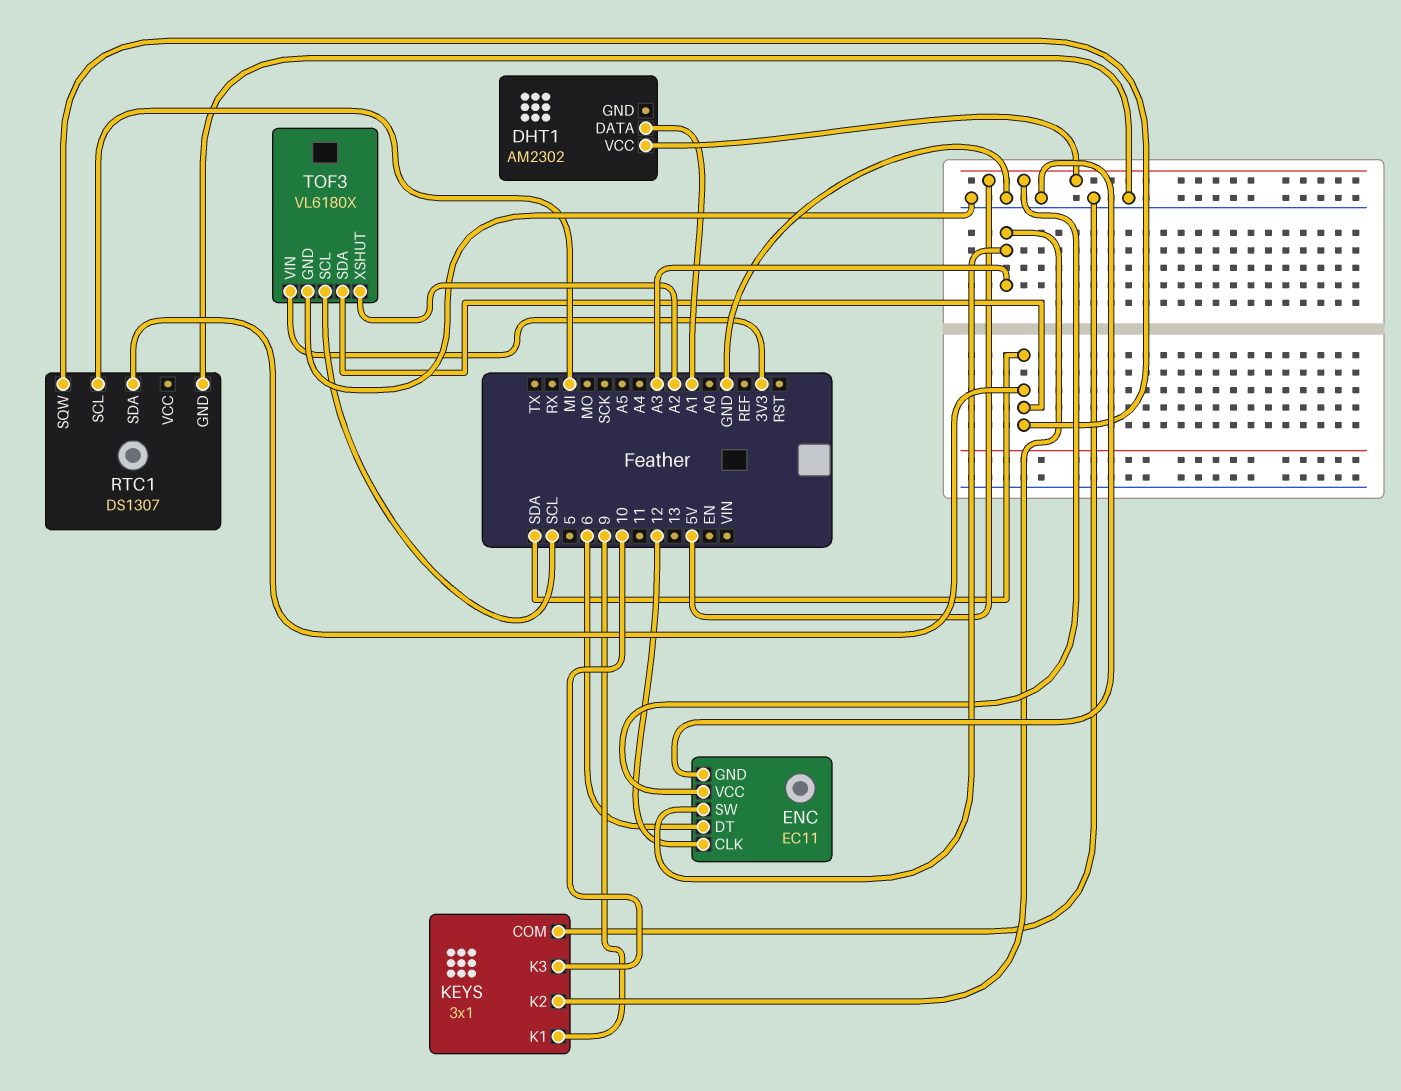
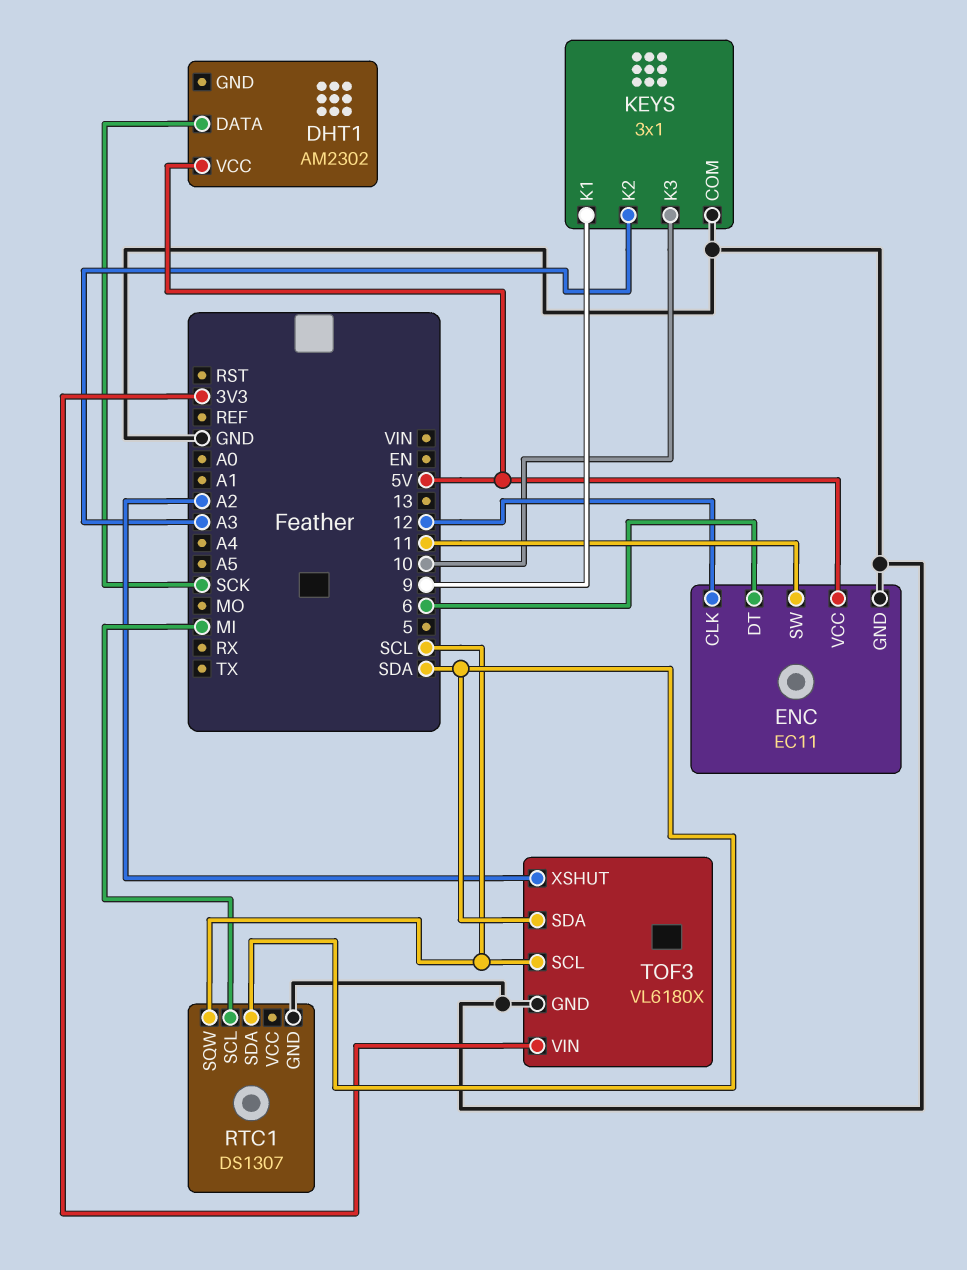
DHT1 pin DATA: A1 -> SCK
ENC pin SW: A3 -> 11
RTC1 pin SQW: SDA -> SCL

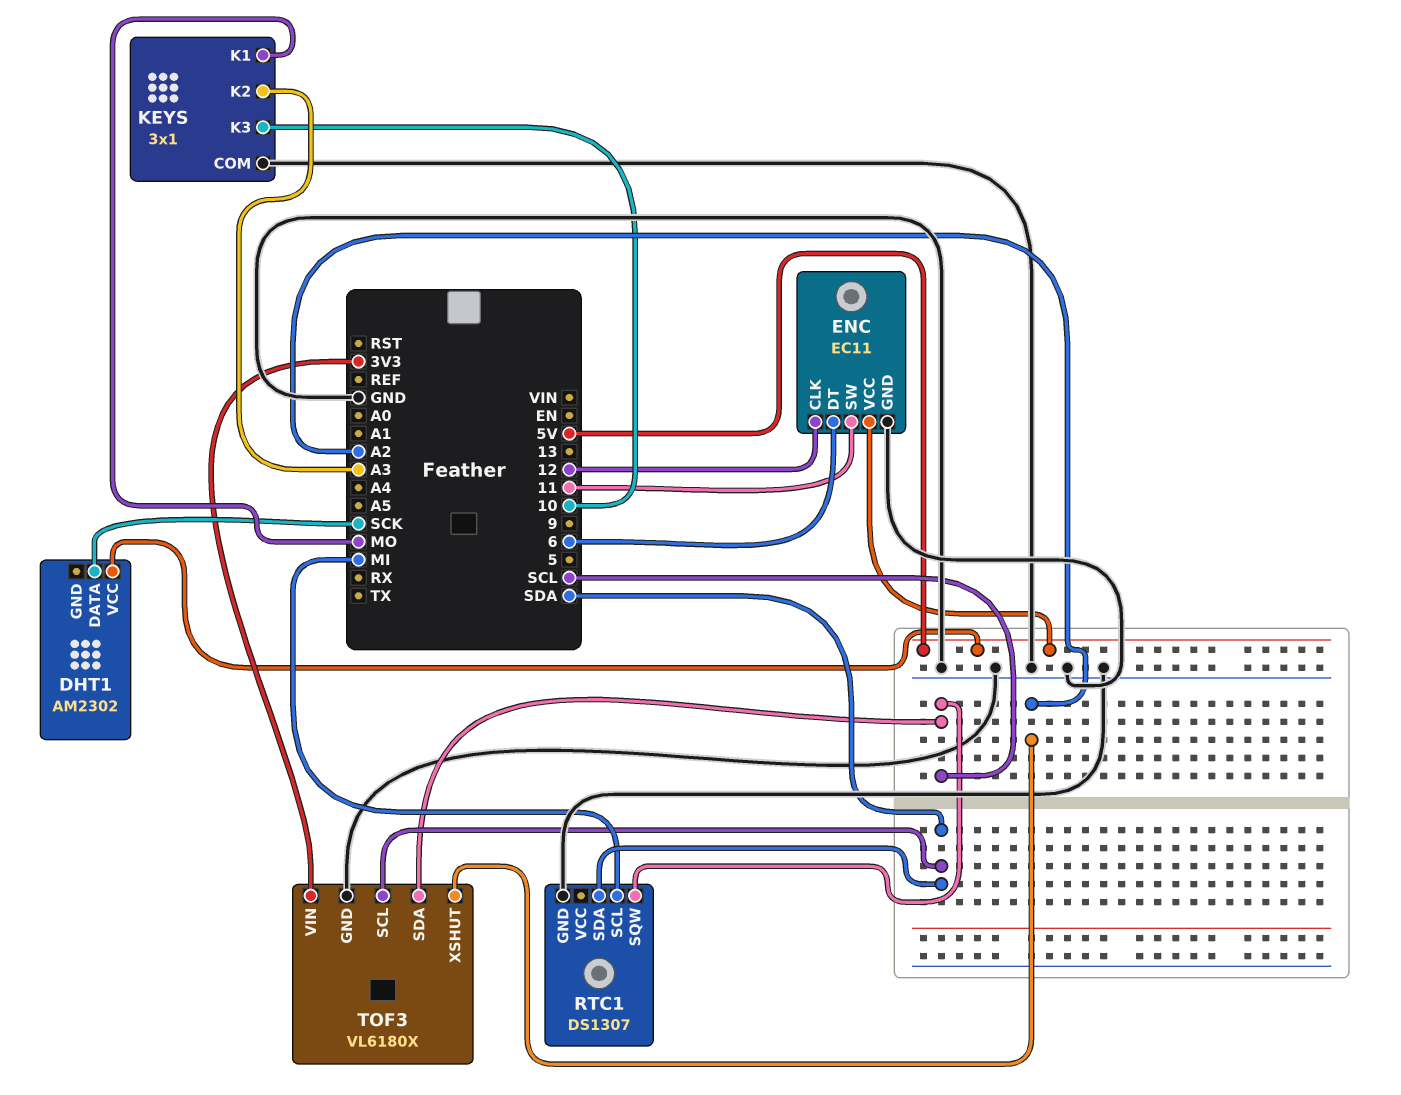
KEYS pin K1: 9 -> MO
TOF3 pin SCL: SCL -> SDA
TOF3 pin SDA: SDA -> SCL

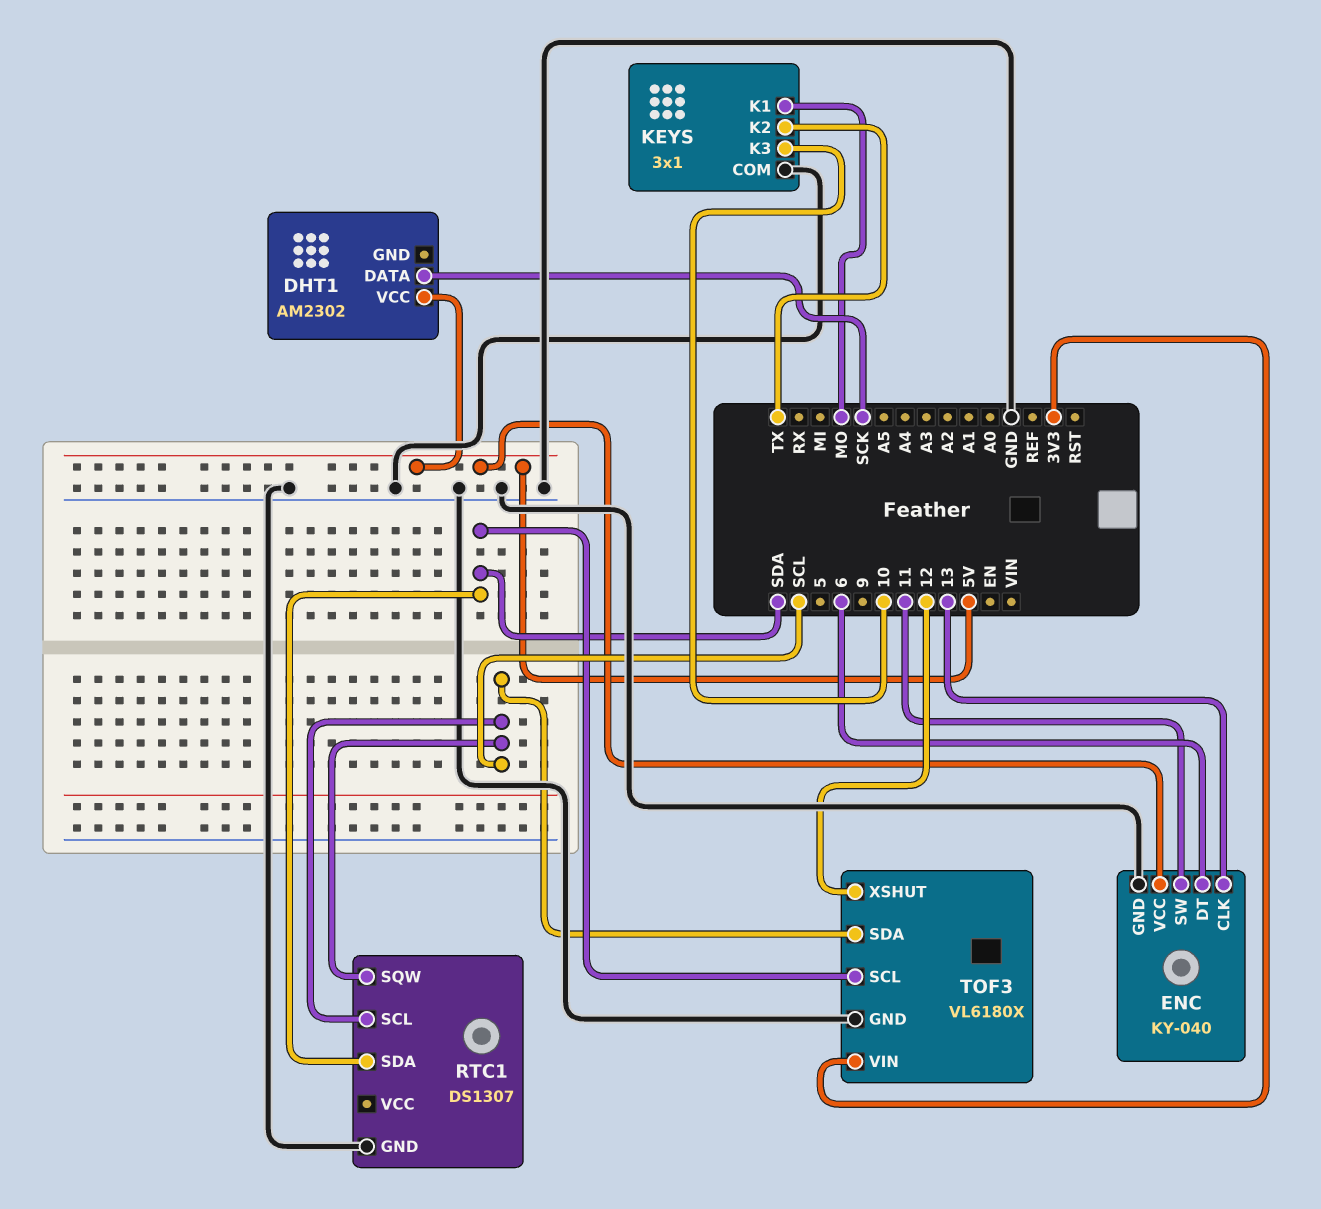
ENC: EC11 -> KY-040
ENC pin CLK: 12 -> 13
KEYS pin K2: A3 -> TX
RTC1 pin SCL: MI -> SCL
TOF3 pin XSHUT: A2 -> 12

